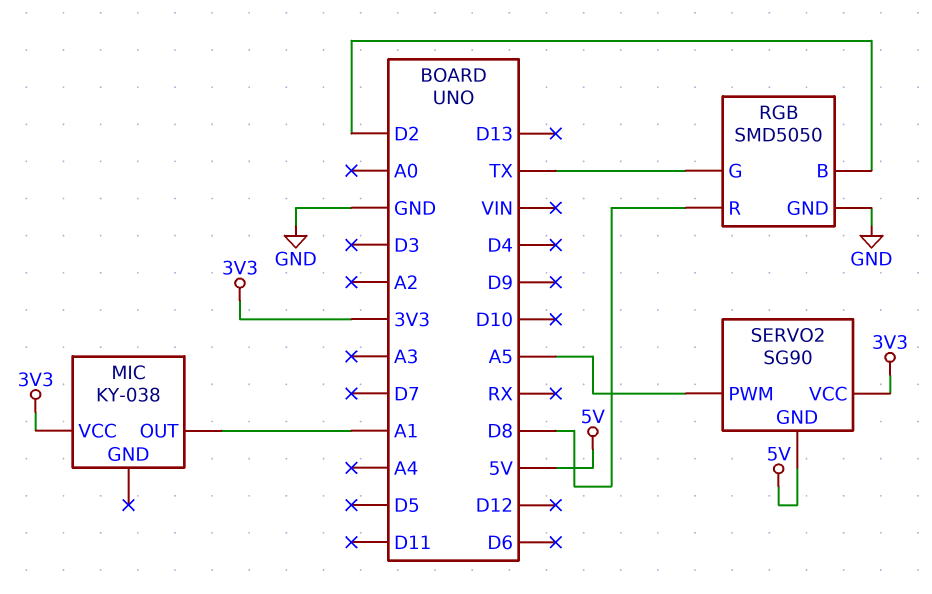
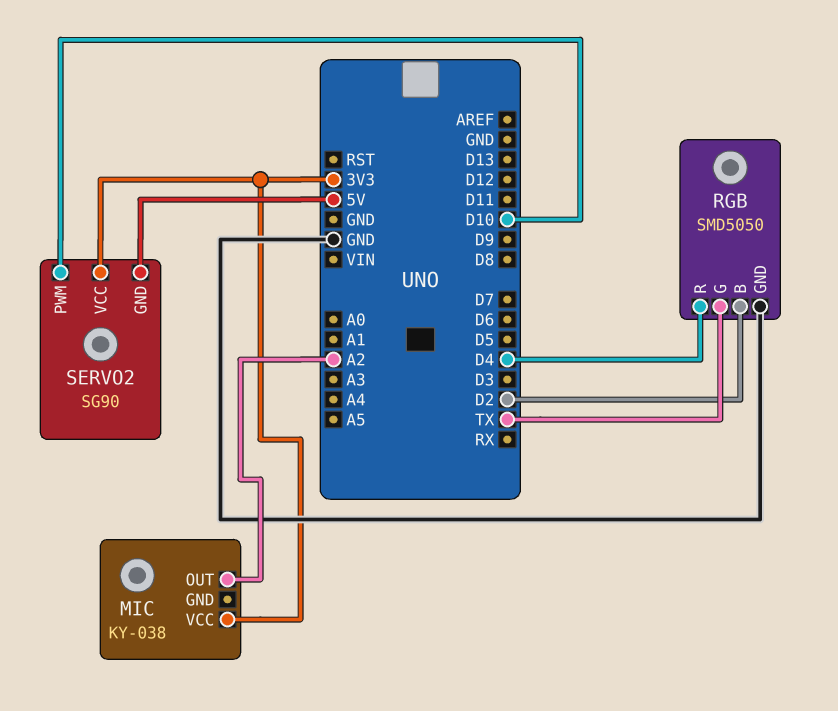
MIC pin OUT: A1 -> A2
RGB pin R: D8 -> D4
SERVO2 pin PWM: A5 -> D10

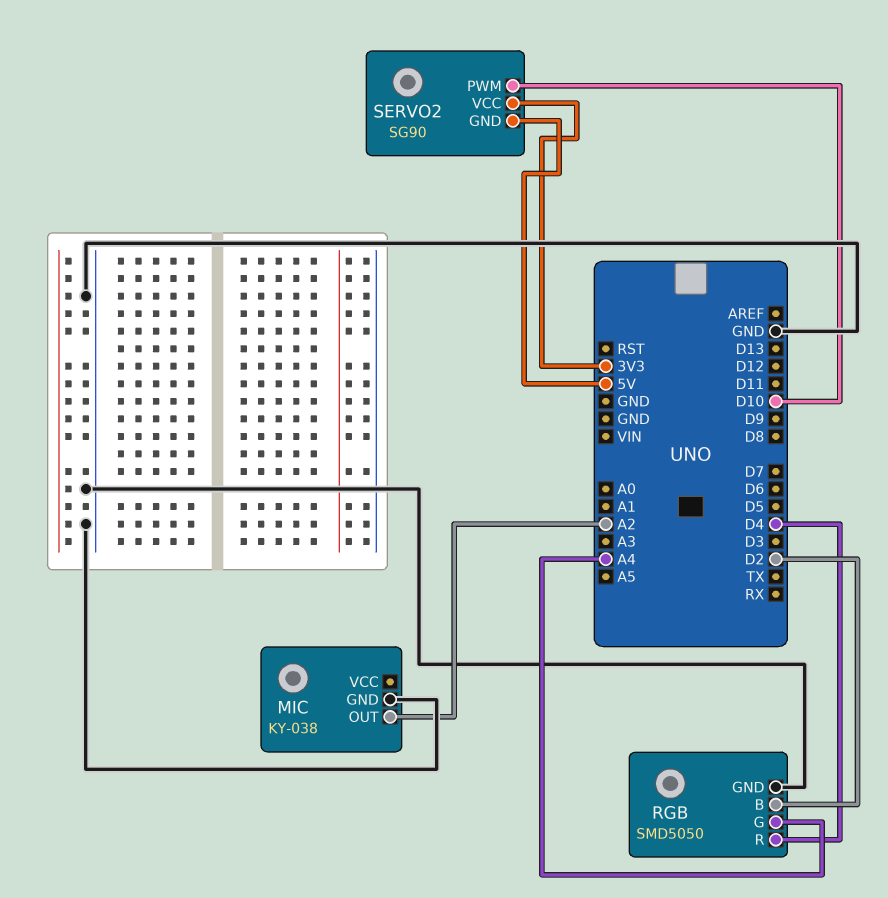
MIC pin GND: none -> GND
MIC pin VCC: 3V3 -> none
RGB pin G: TX -> A4

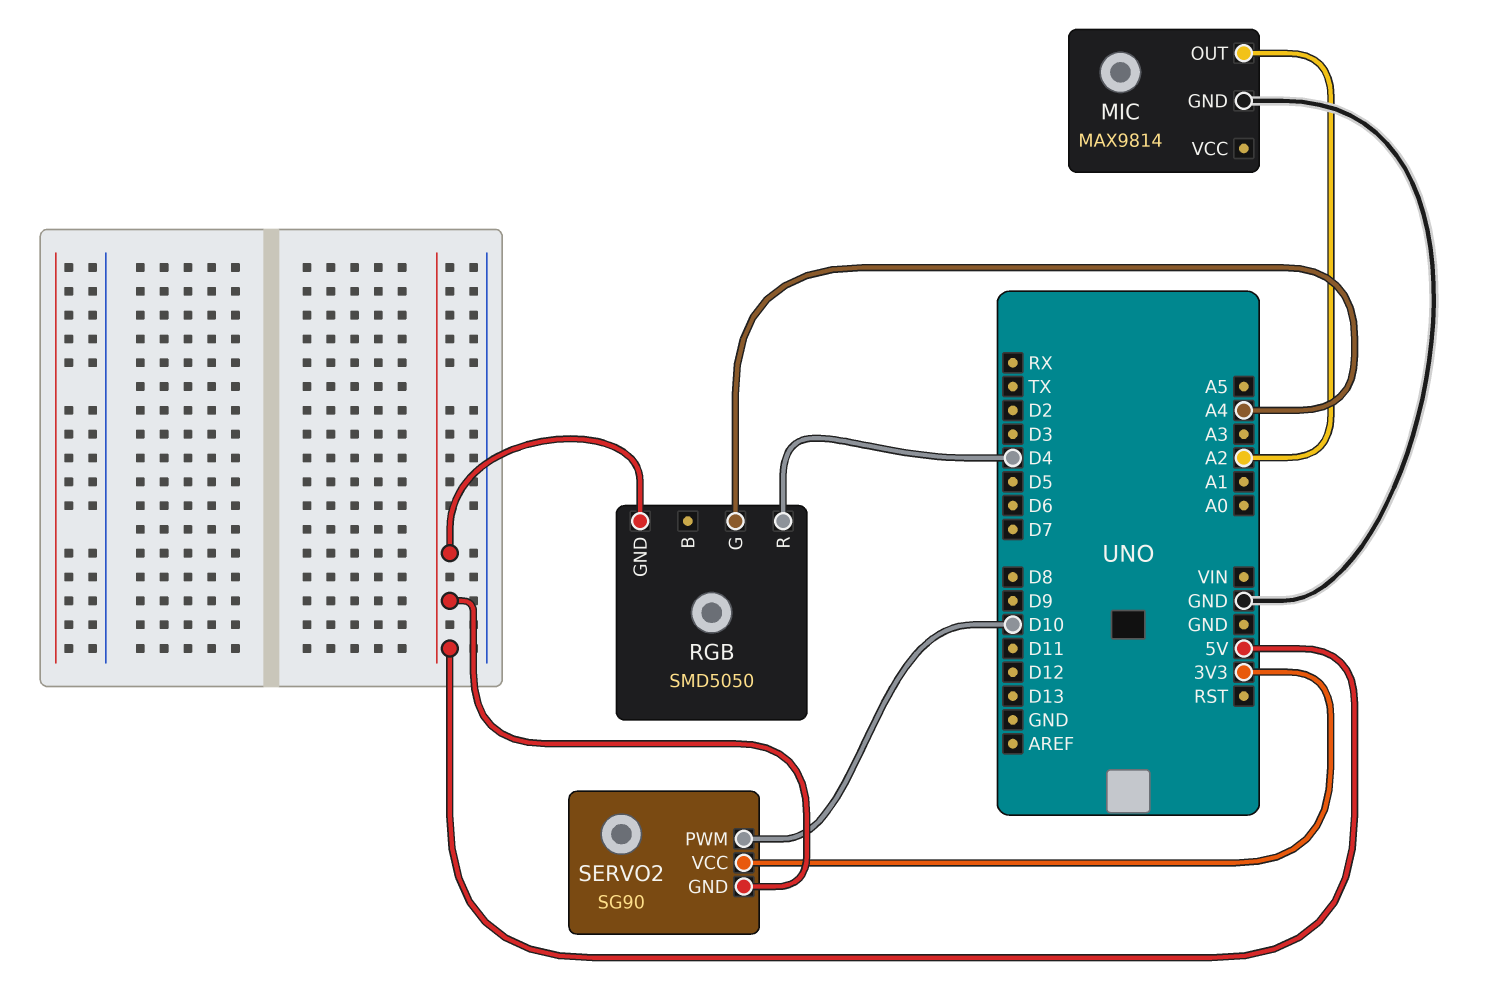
MIC: KY-038 -> MAX9814
RGB pin B: D2 -> none
RGB pin GND: GND -> 5V

